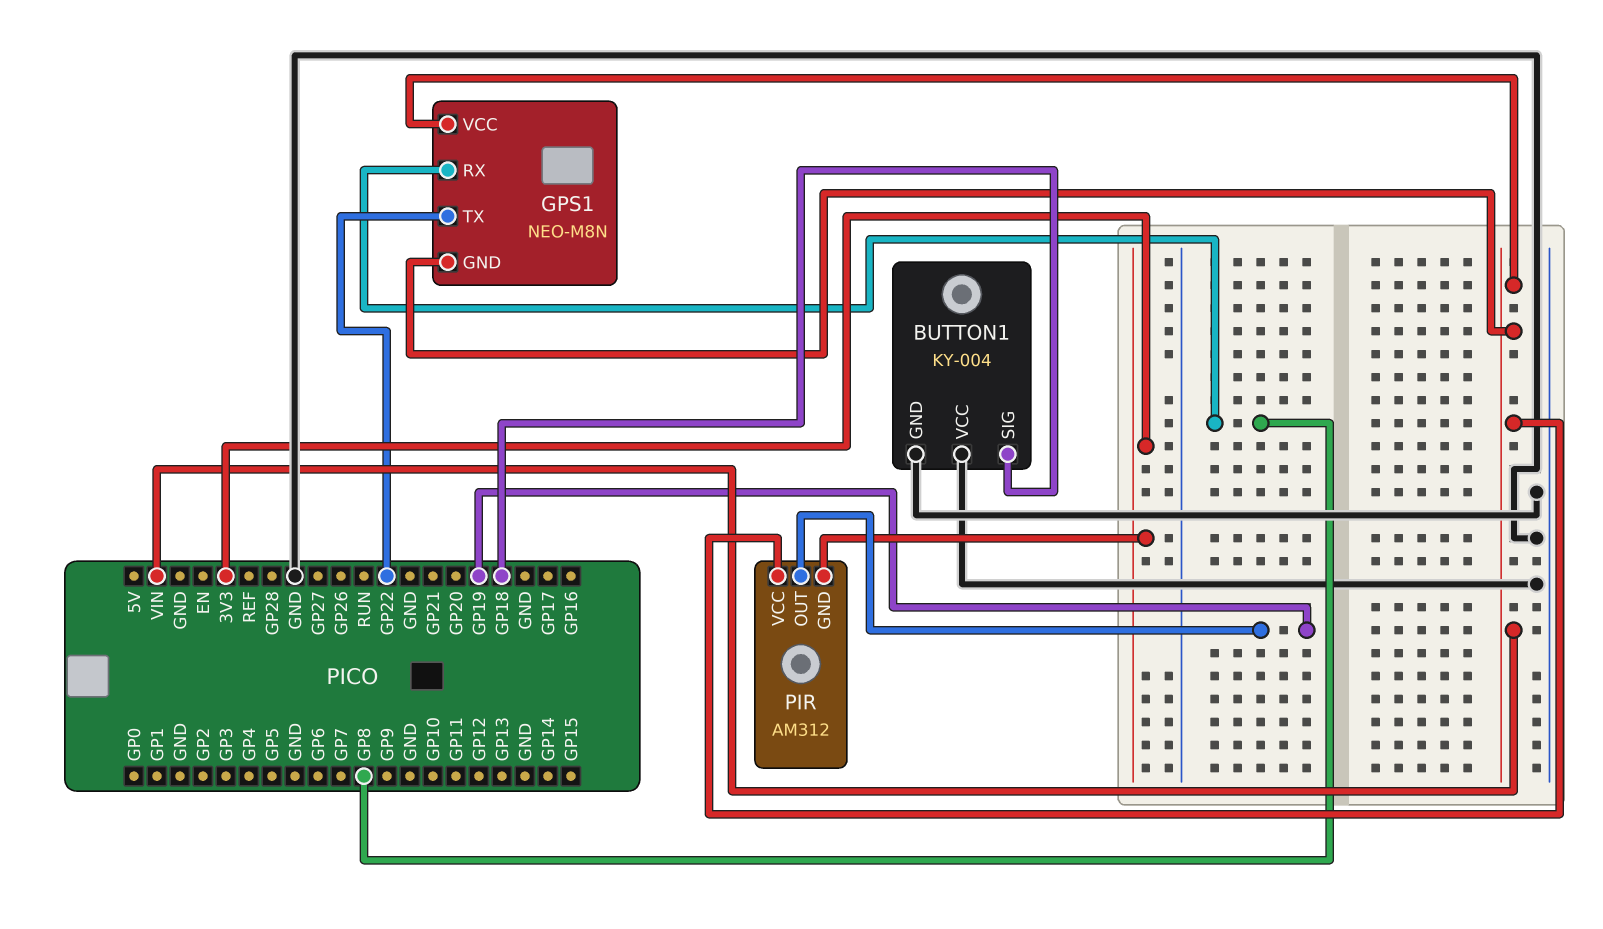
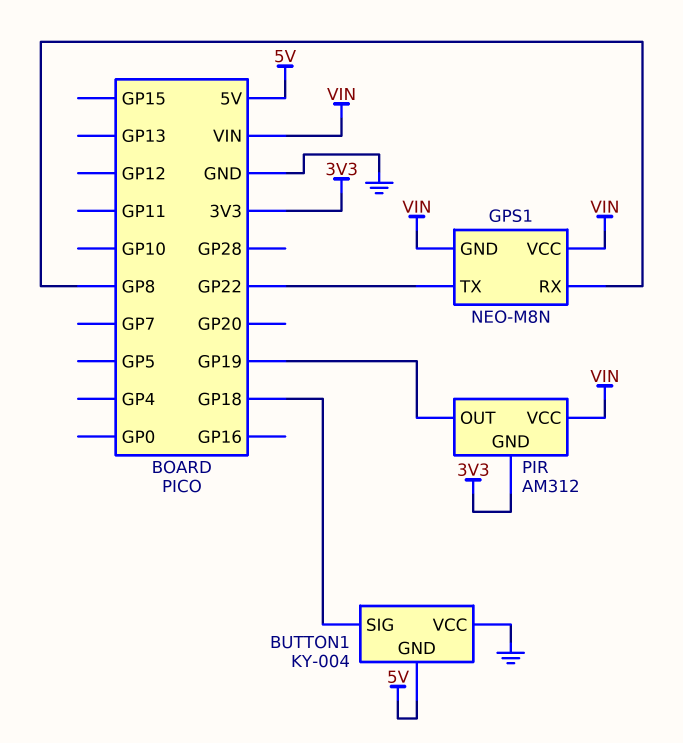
BUTTON1 pin GND: GND -> 5V

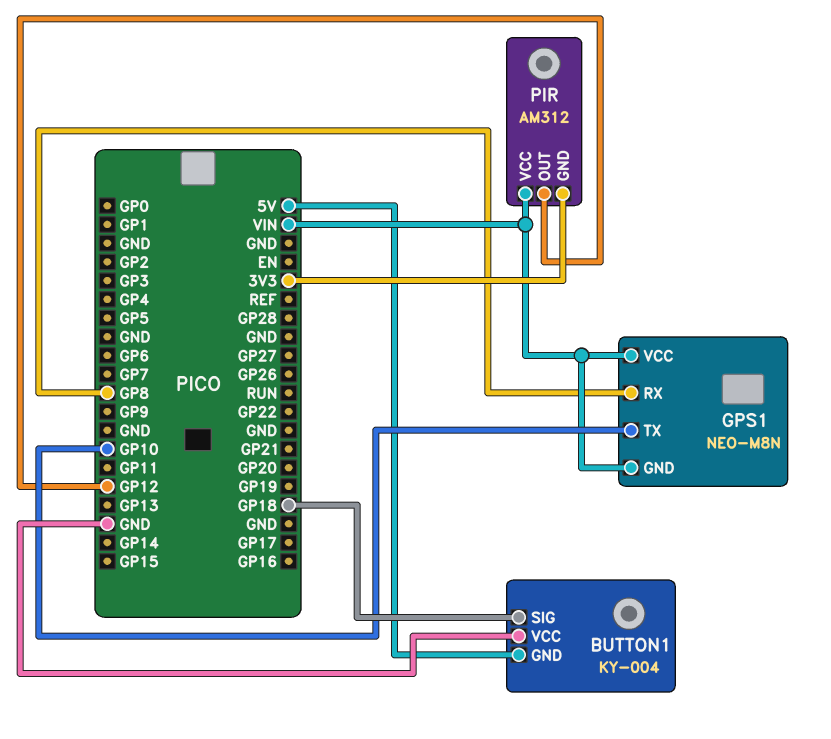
GPS1 pin TX: GP22 -> GP10
PIR pin OUT: GP19 -> GP12

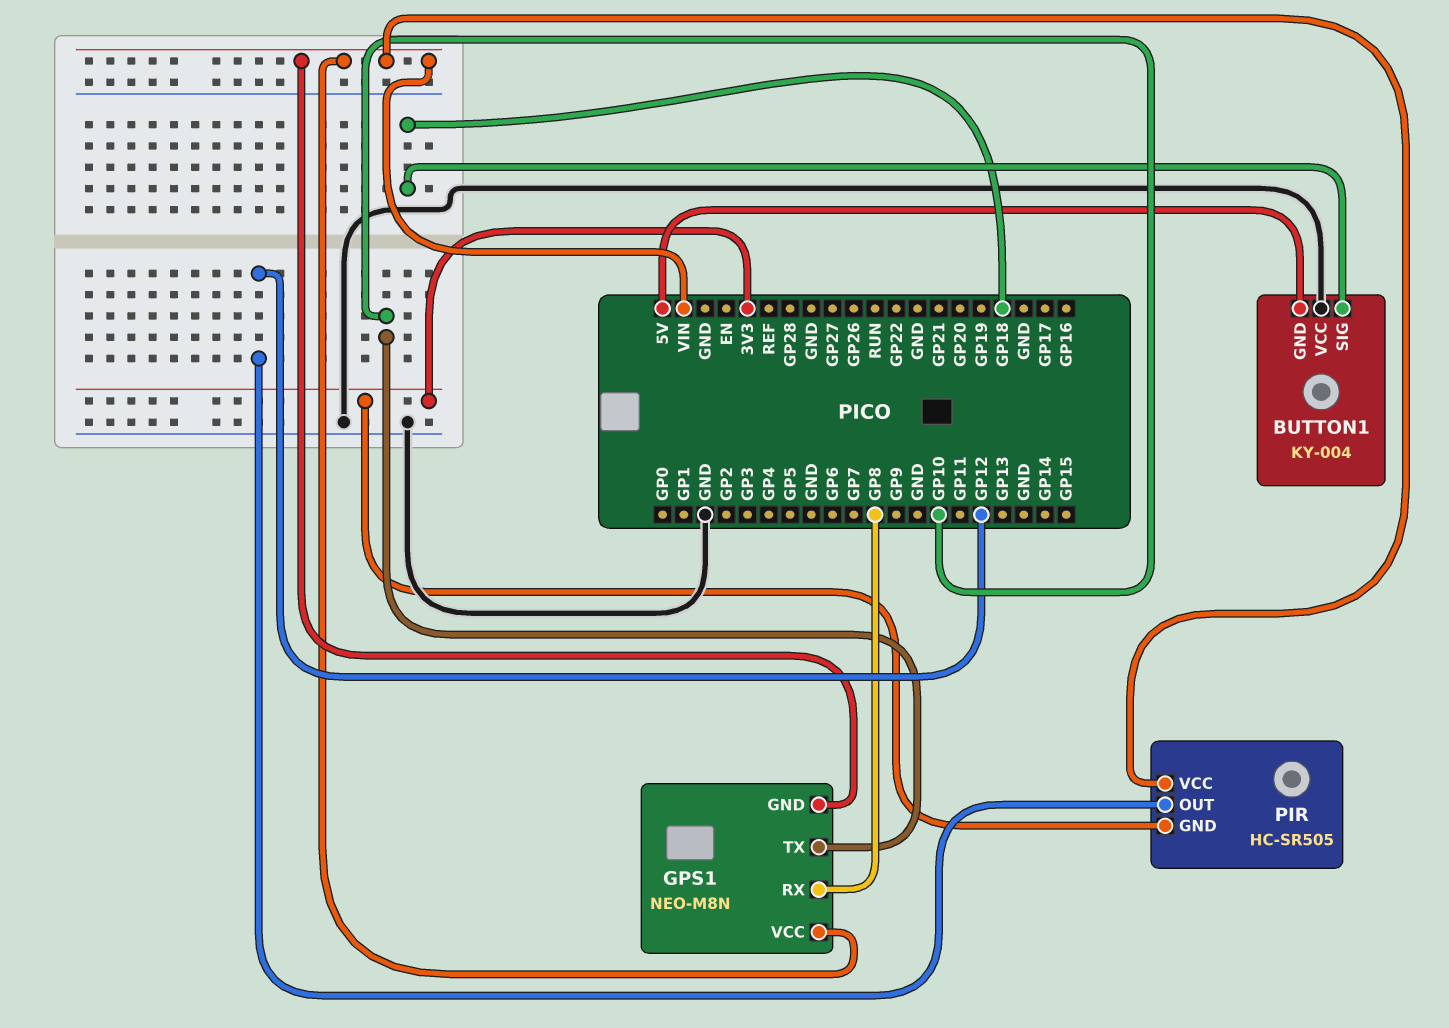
PIR: AM312 -> HC-SR505

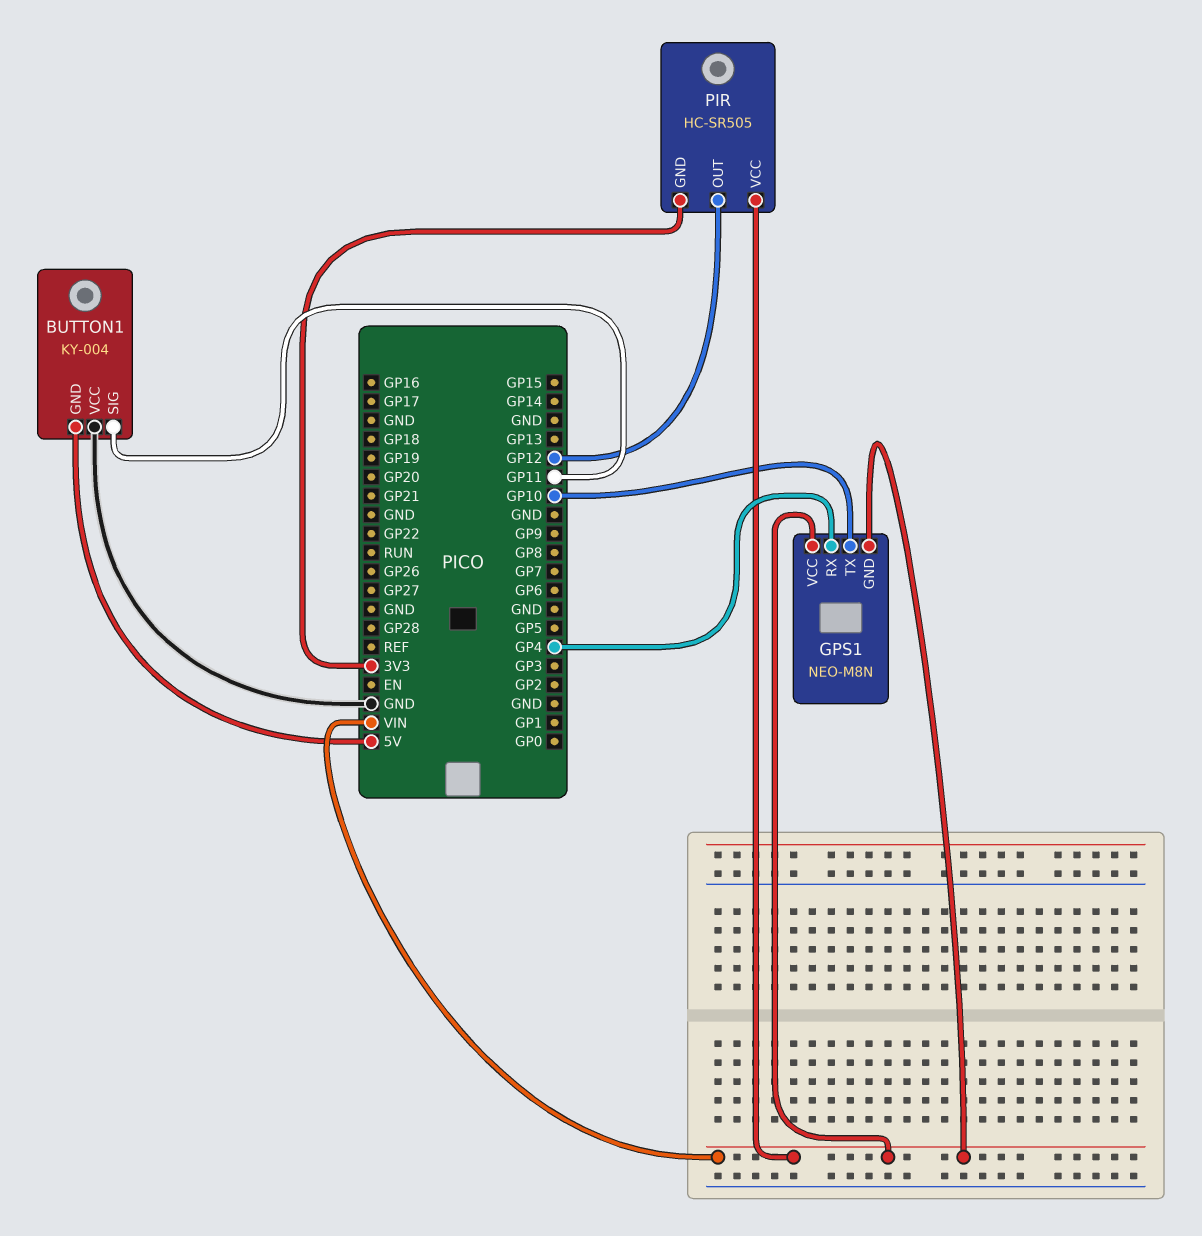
BUTTON1 pin SIG: GP18 -> GP11
GPS1 pin RX: GP8 -> GP4

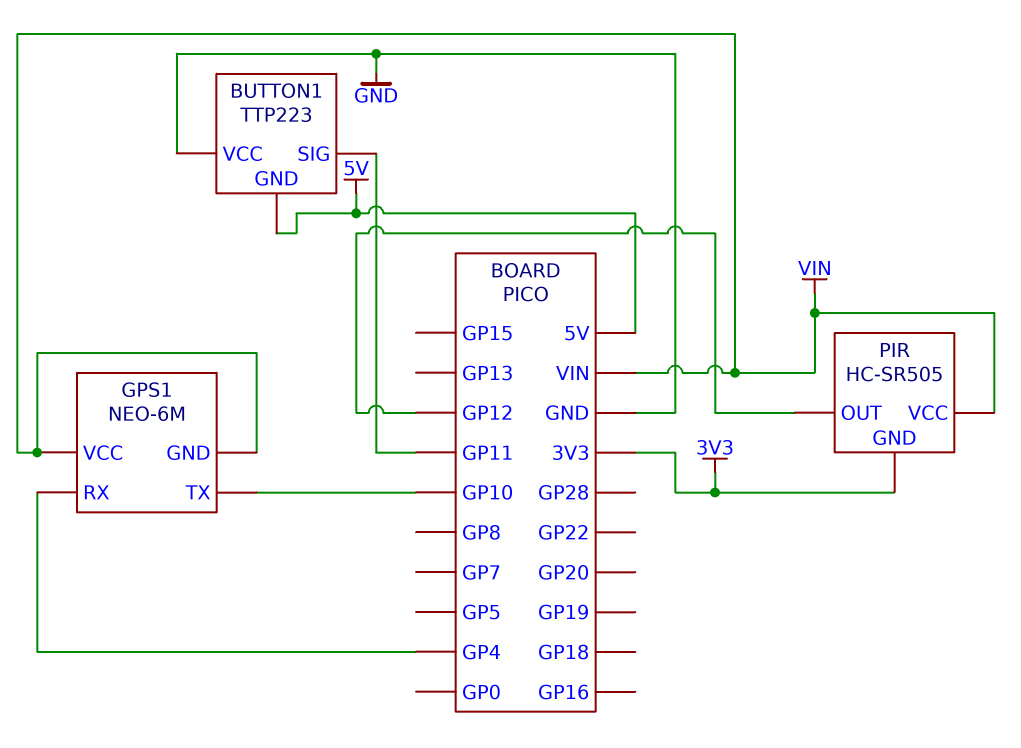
BUTTON1: KY-004 -> TTP223
GPS1: NEO-M8N -> NEO-6M

